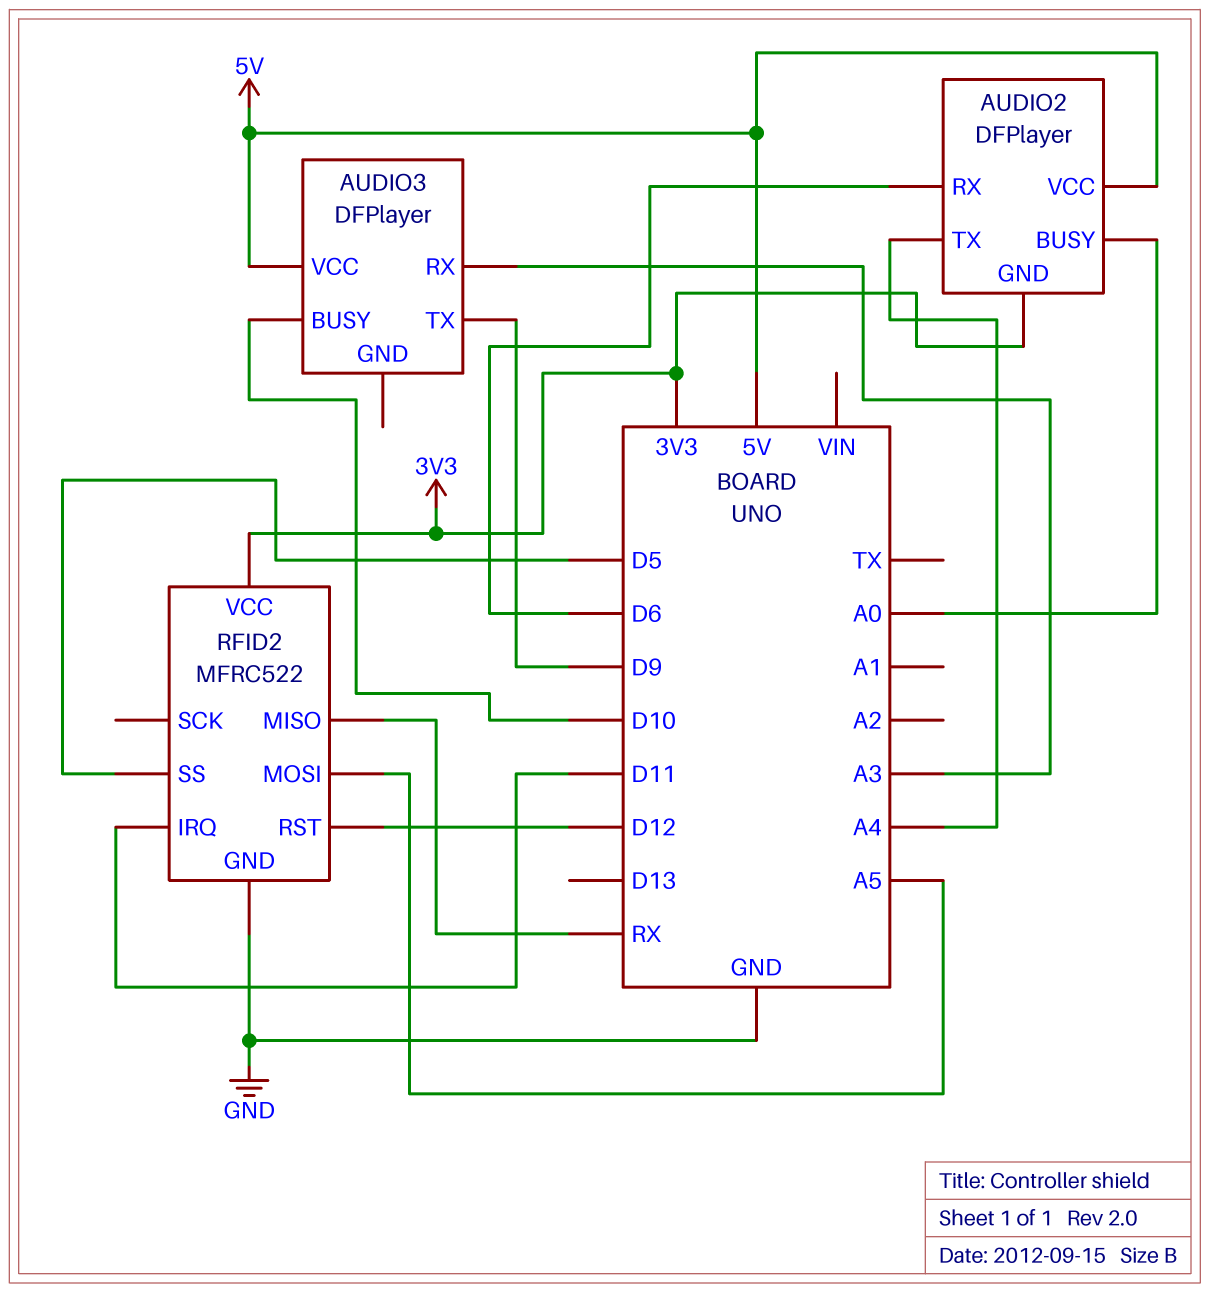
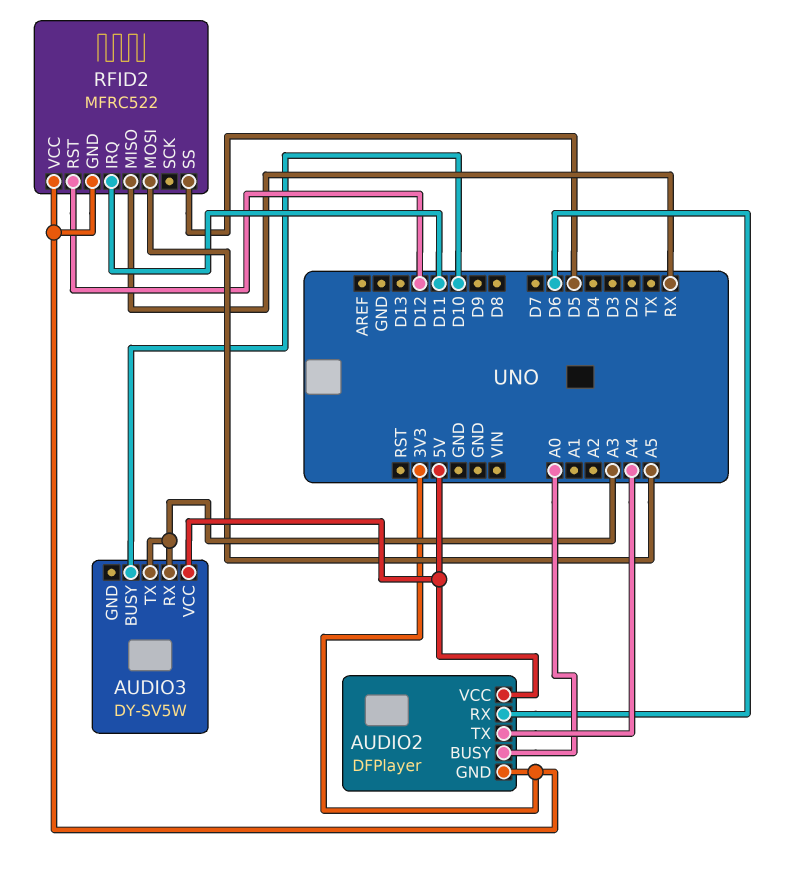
AUDIO3: DFPlayer -> DY-SV5W
AUDIO3 pin TX: D9 -> A3
RFID2 pin GND: GND -> 3V3

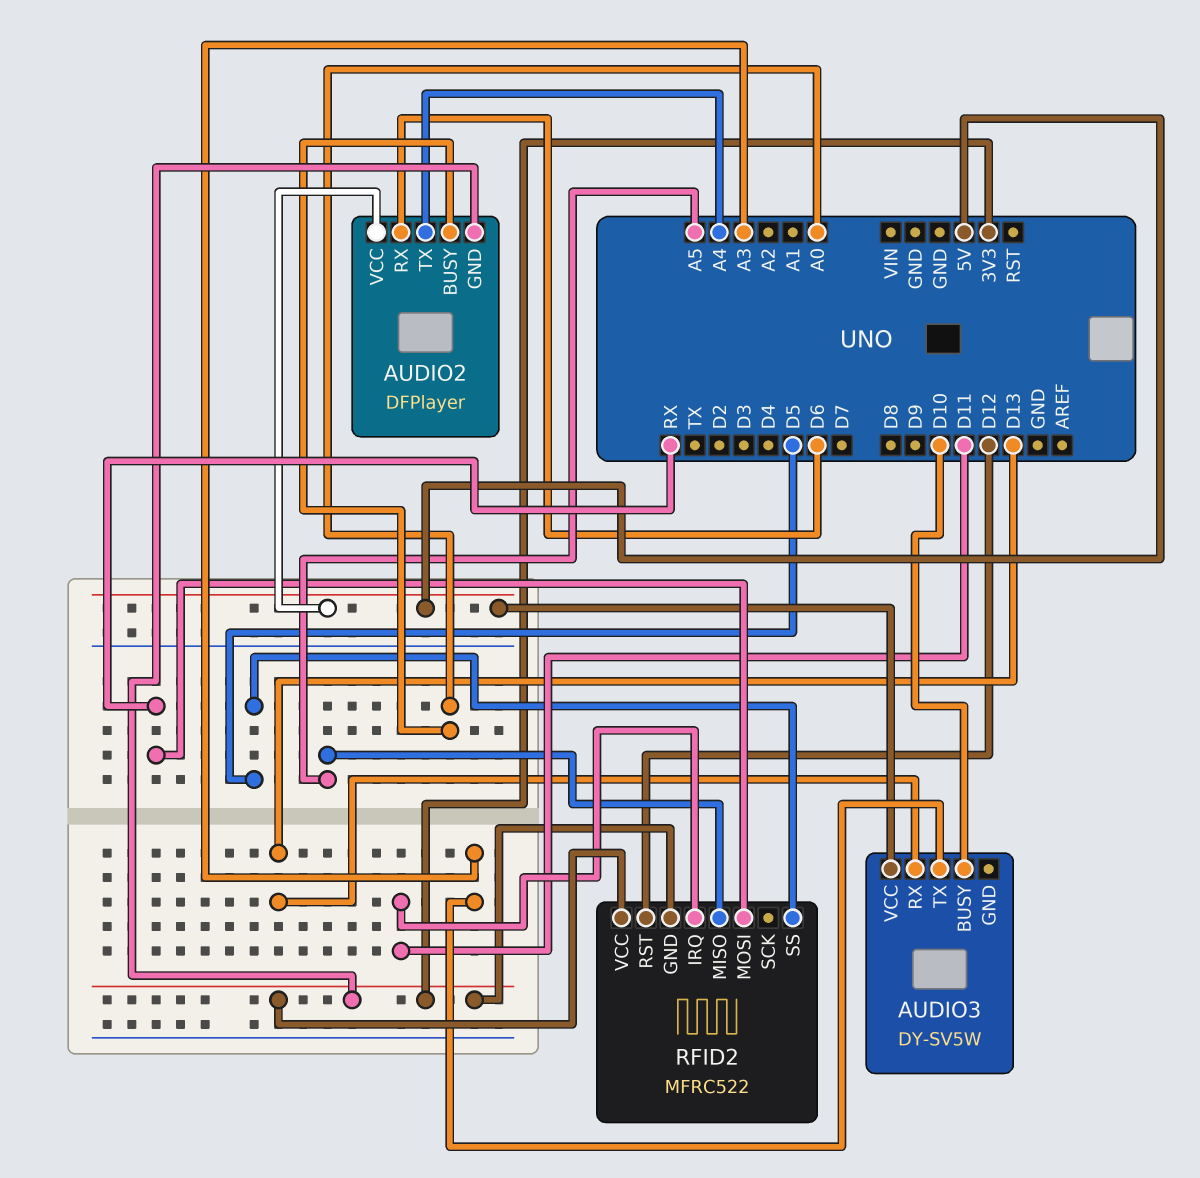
AUDIO3 pin RX: A3 -> D13
RFID2 pin MISO: RX -> A5
RFID2 pin MOSI: A5 -> RX

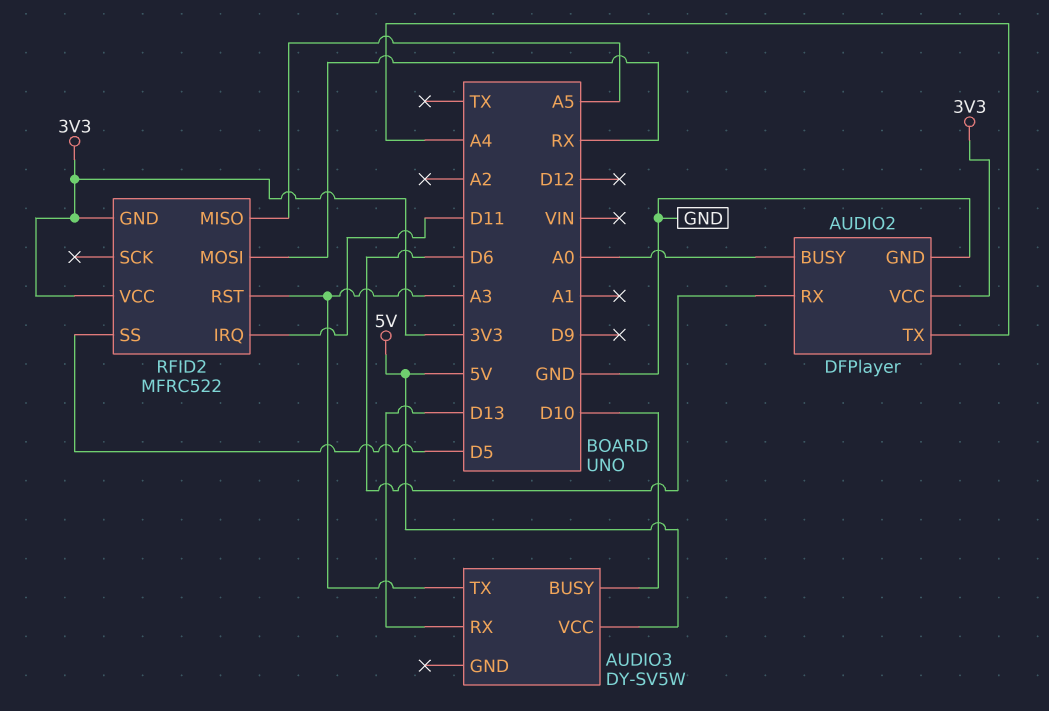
AUDIO2 pin GND: 3V3 -> GND
AUDIO2 pin VCC: 5V -> 3V3
RFID2 pin RST: D12 -> A3

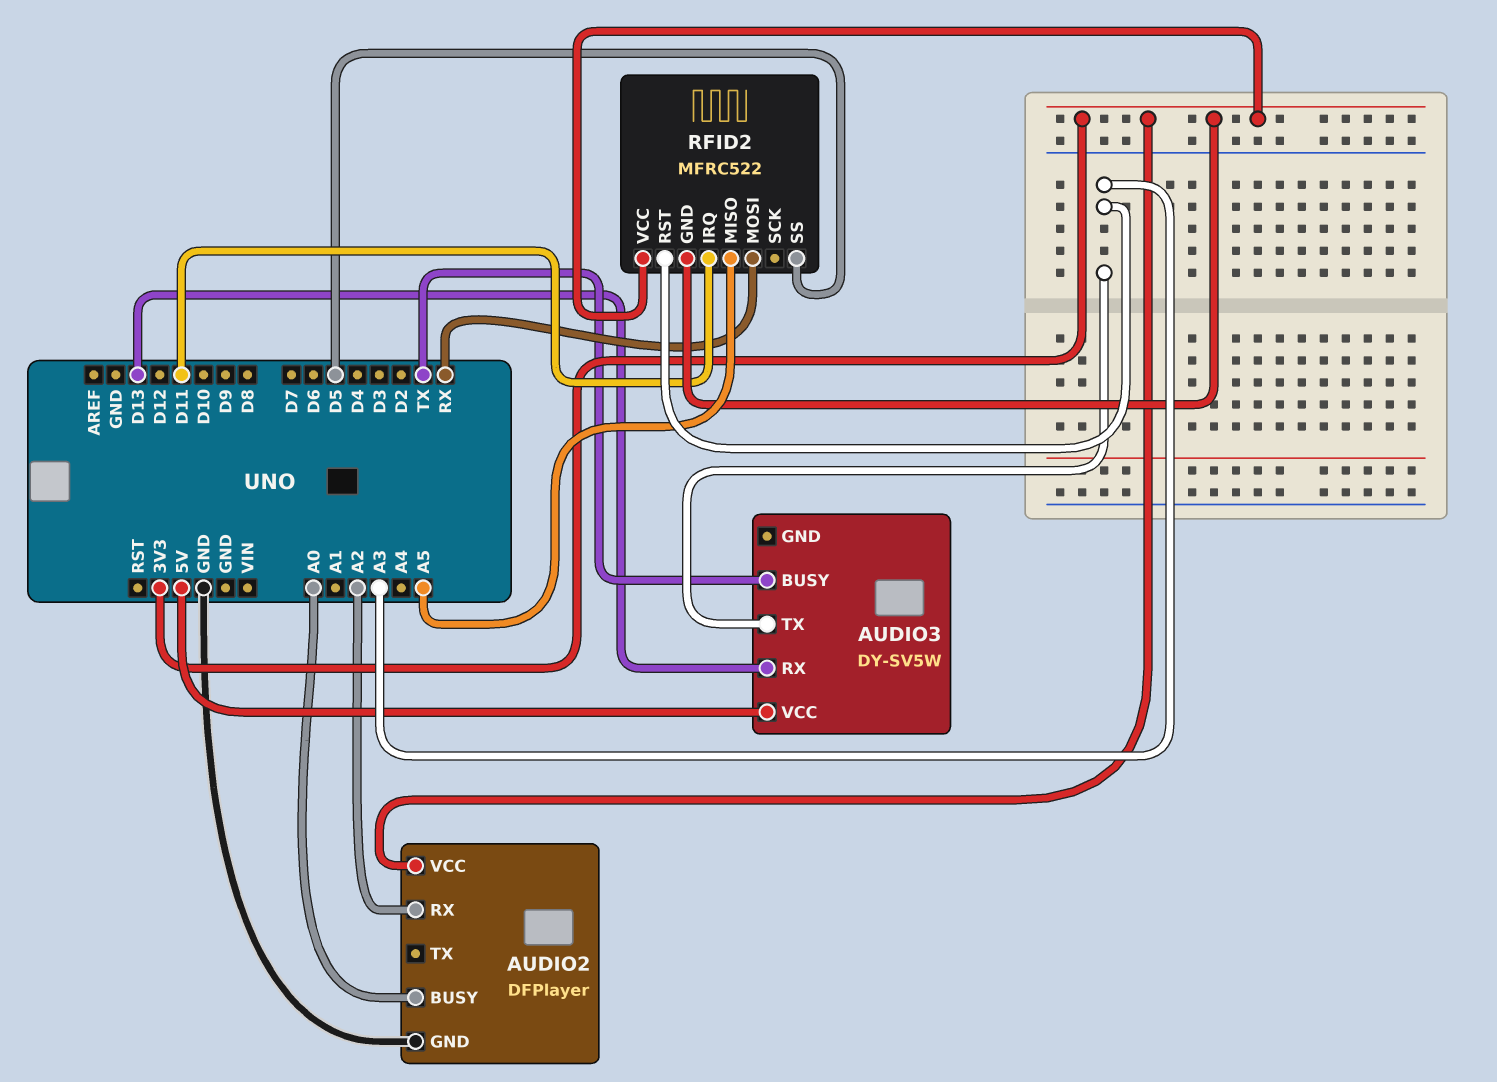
AUDIO2 pin RX: D6 -> A2
AUDIO2 pin TX: A4 -> none
AUDIO3 pin BUSY: D10 -> TX

